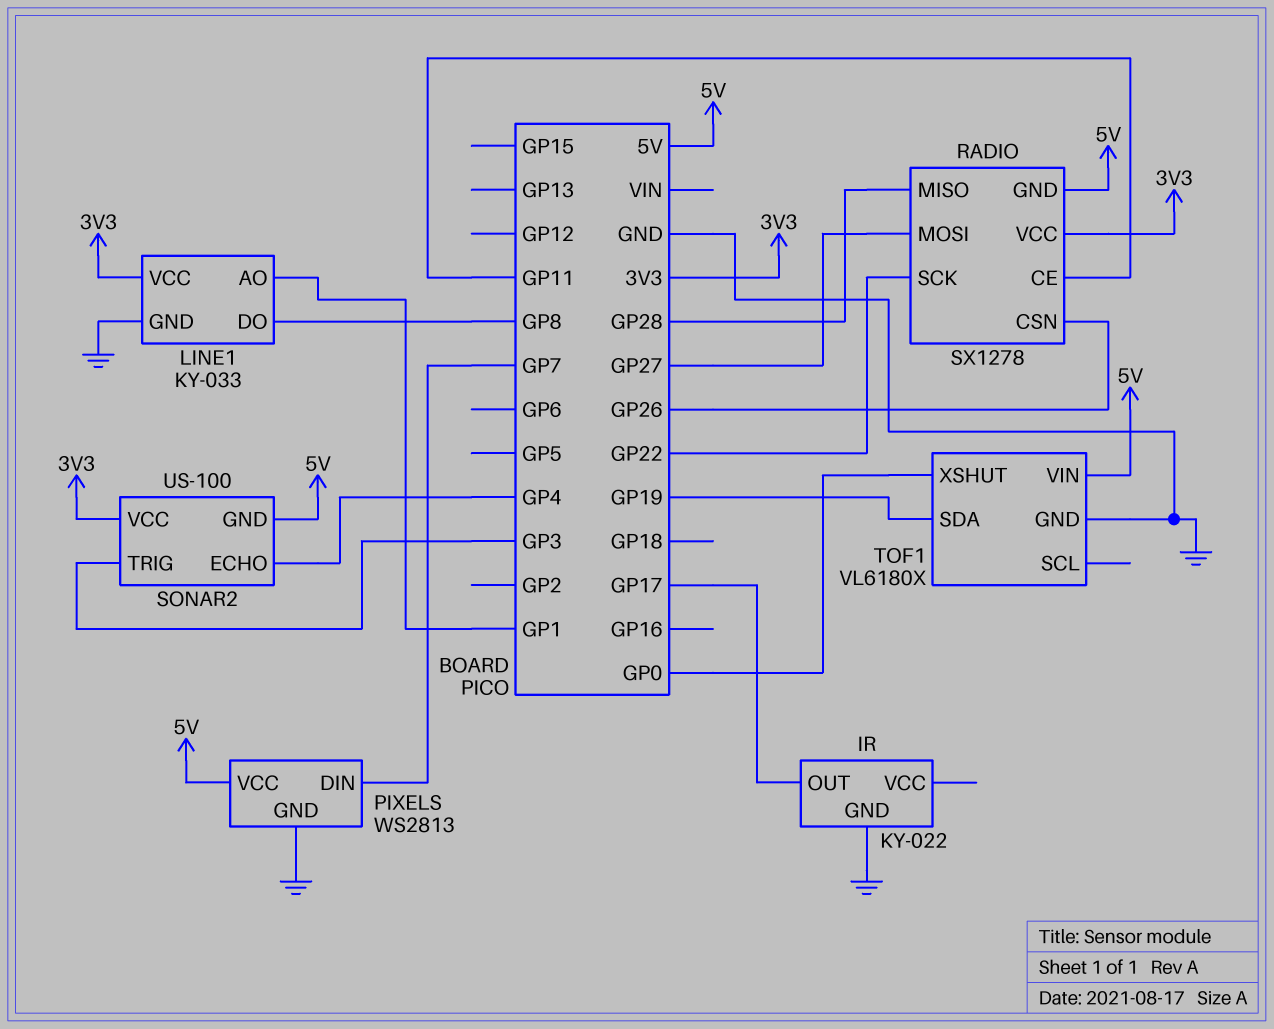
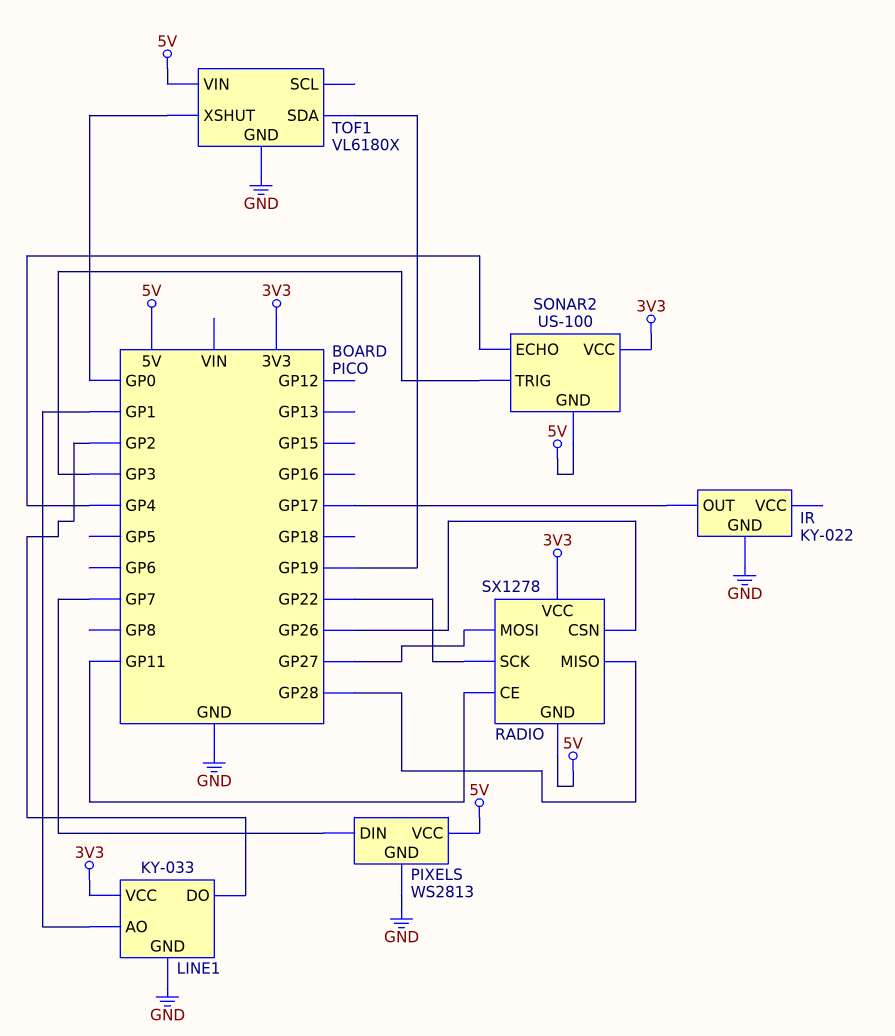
LINE1 pin DO: GP8 -> GP2

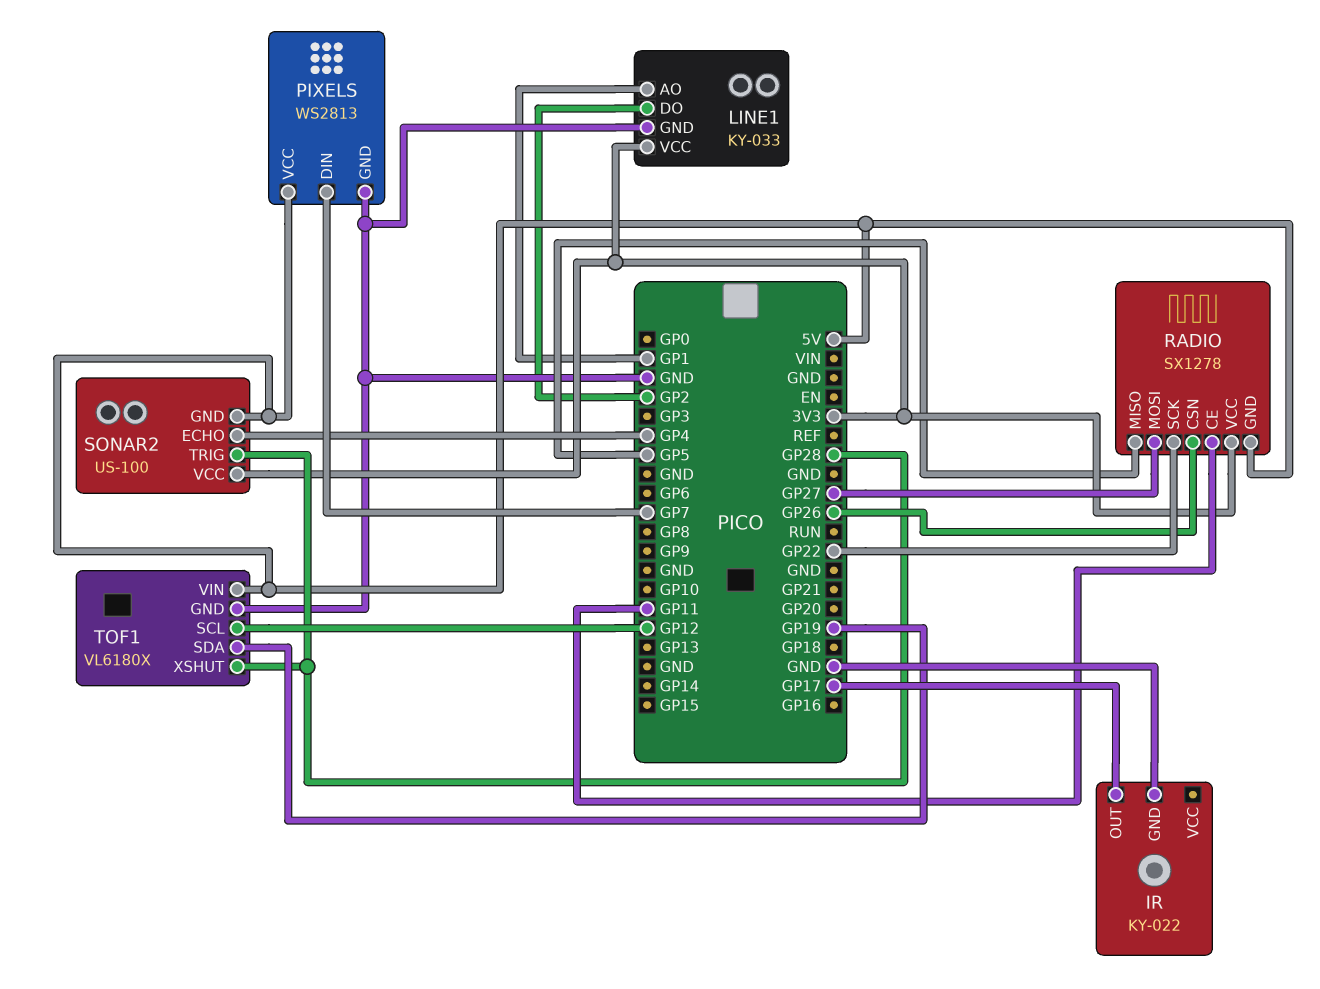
RADIO pin MISO: GP28 -> GP5
SONAR2 pin TRIG: GP3 -> GP28
TOF1 pin SCL: none -> GP12
TOF1 pin XSHUT: GP0 -> GP28

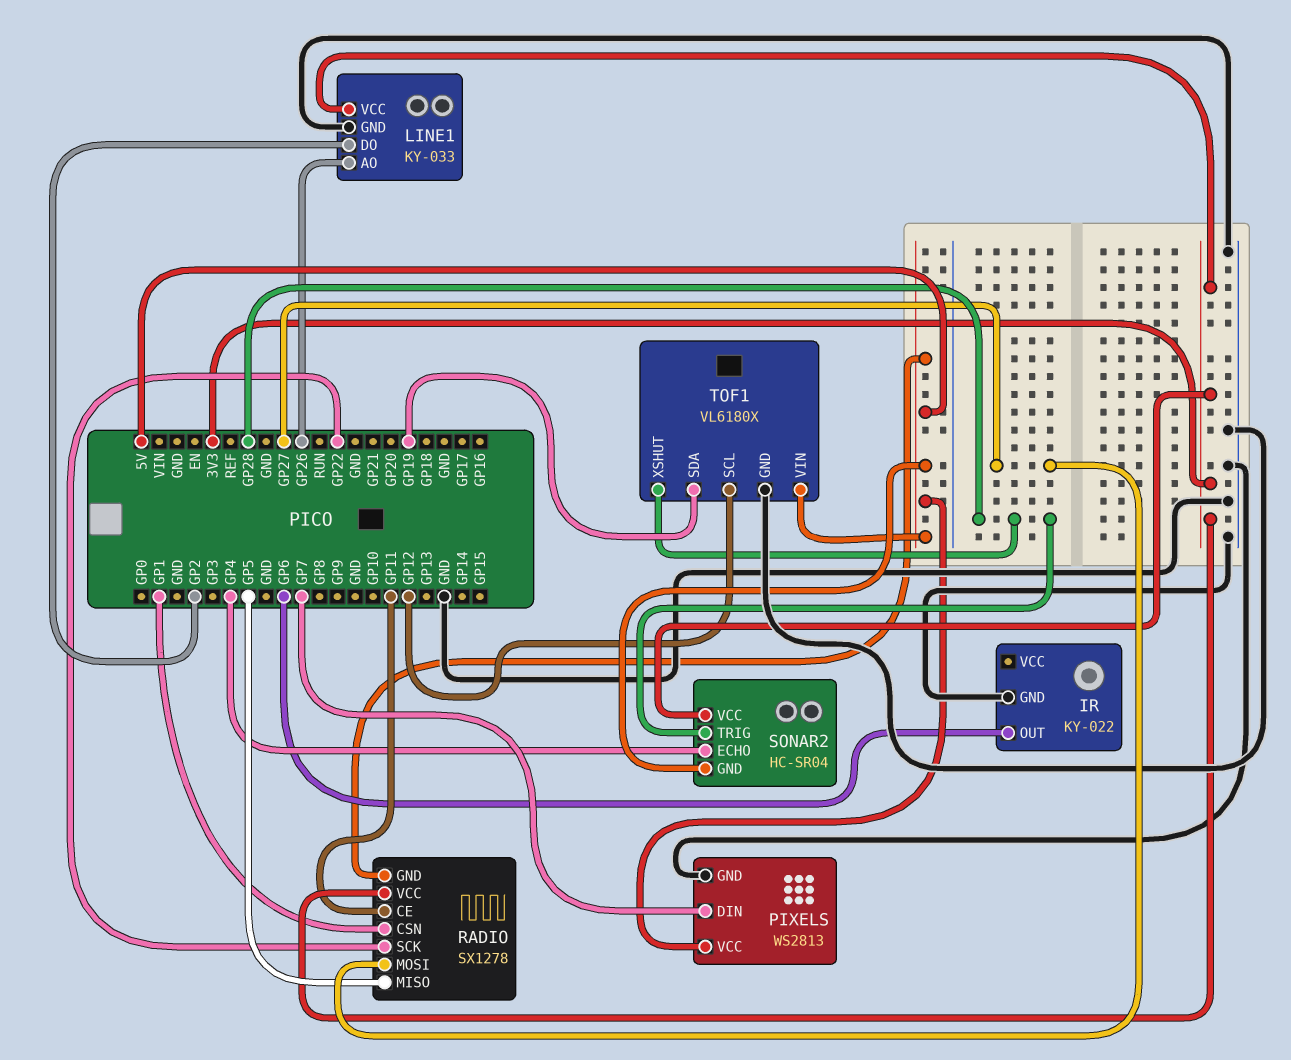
IR pin OUT: GP17 -> GP6
LINE1 pin AO: GP1 -> GP26
RADIO pin CSN: GP26 -> GP1
SONAR2: US-100 -> HC-SR04

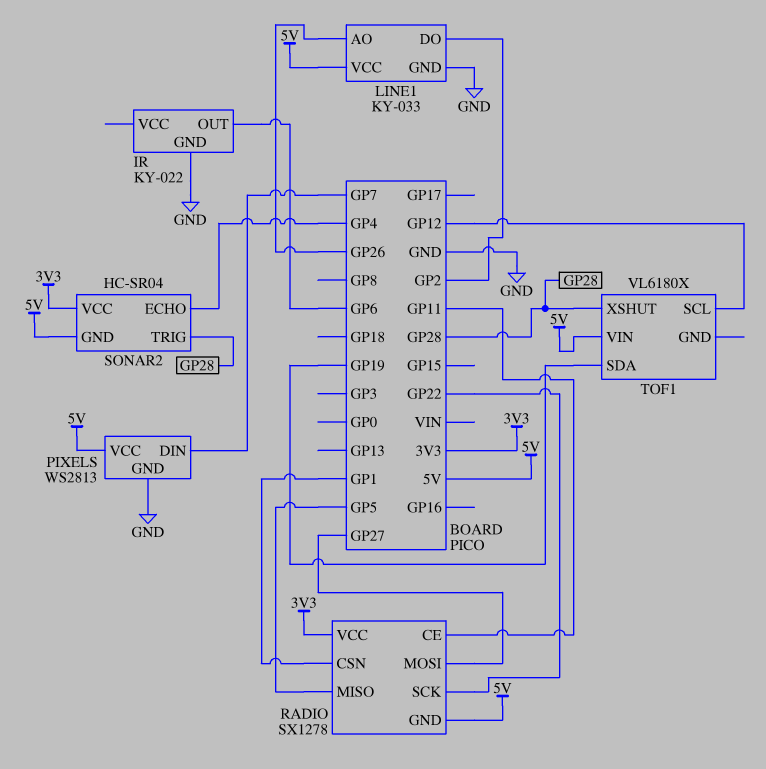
LINE1 pin VCC: 3V3 -> 5V
TOF1 pin GND: GND -> none

